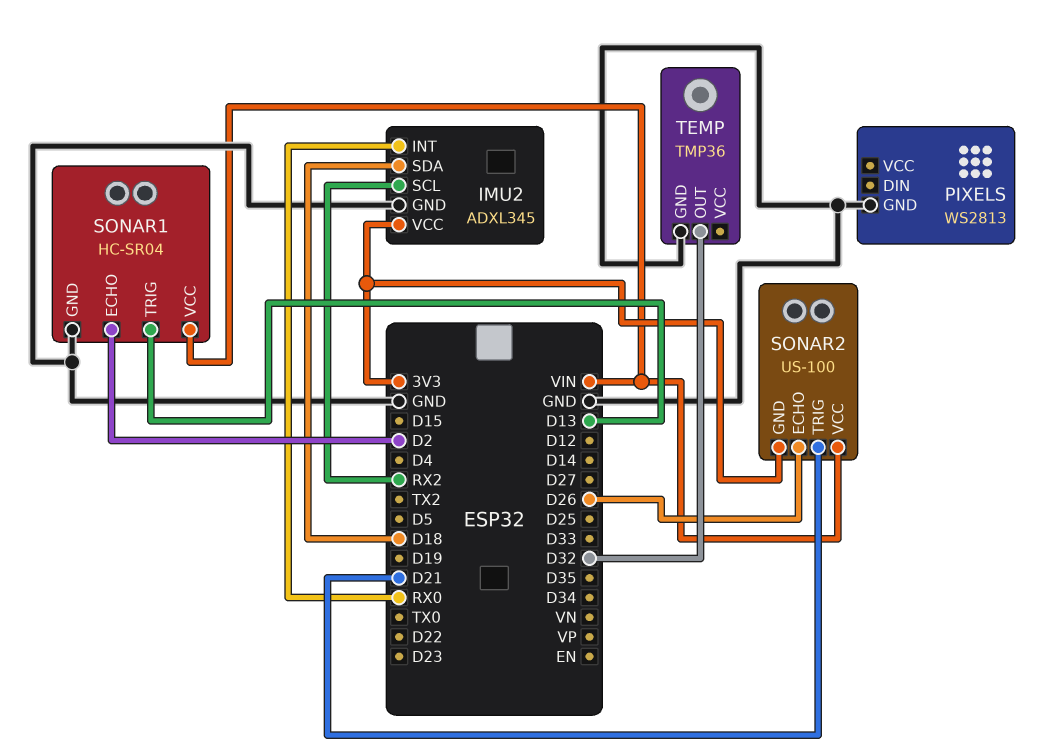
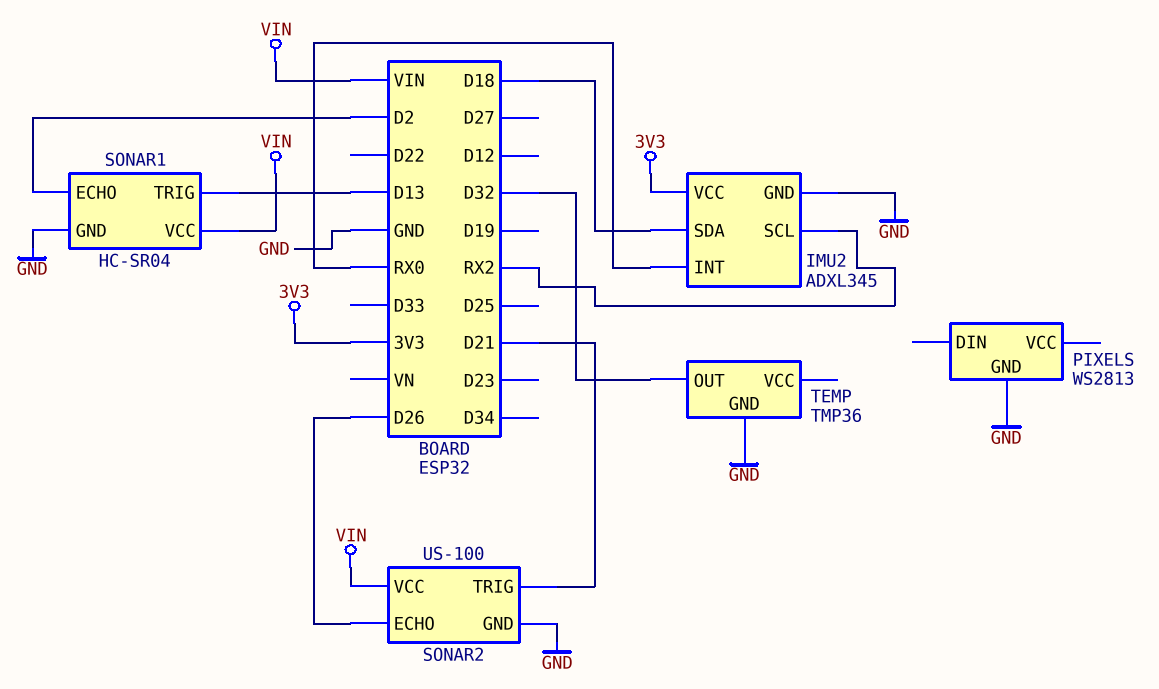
SONAR2 pin GND: 3V3 -> GND

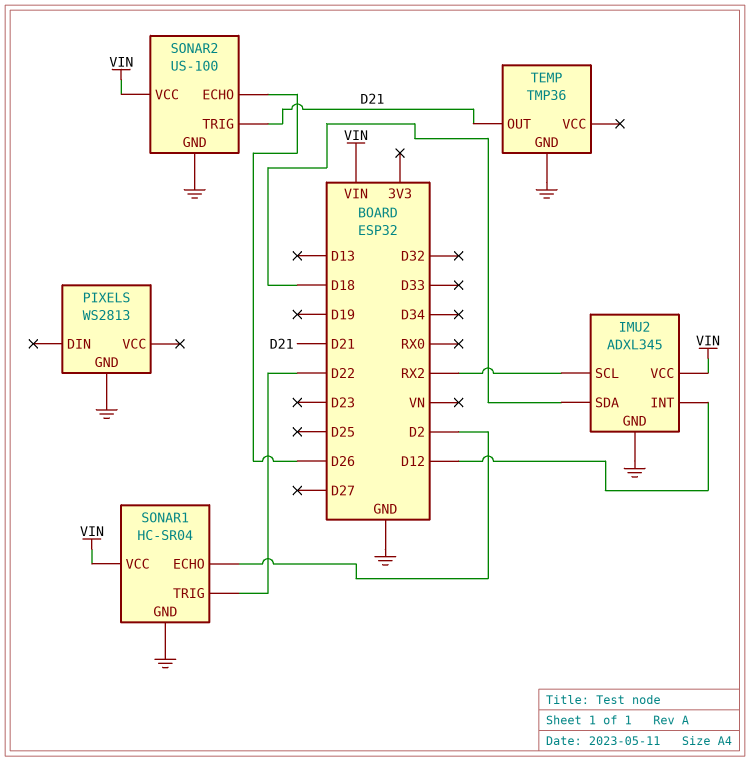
IMU2 pin INT: RX0 -> D12
IMU2 pin VCC: 3V3 -> VIN
SONAR1 pin TRIG: D13 -> D22
TEMP pin OUT: D32 -> D21

